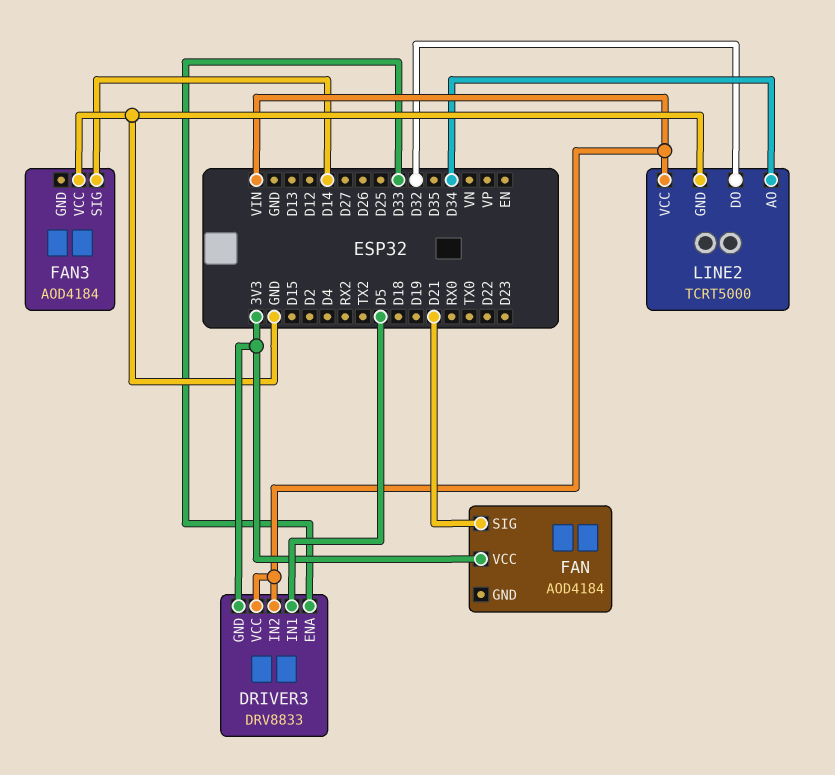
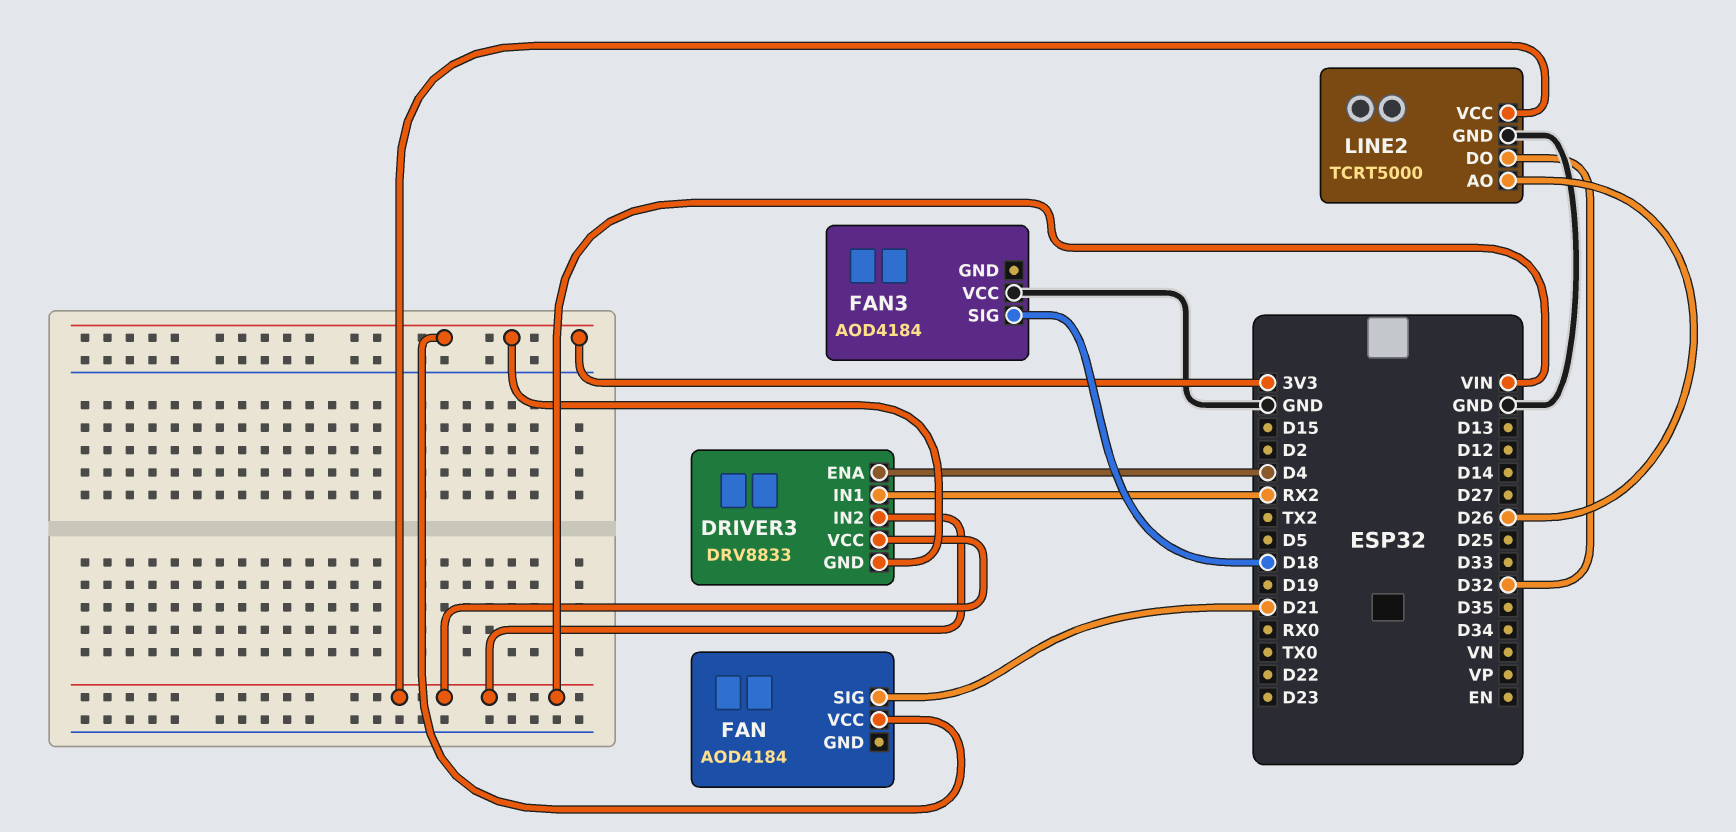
DRIVER3 pin ENA: D33 -> D4
DRIVER3 pin IN1: D5 -> RX2
FAN3 pin SIG: D14 -> D18
LINE2 pin AO: D34 -> D26

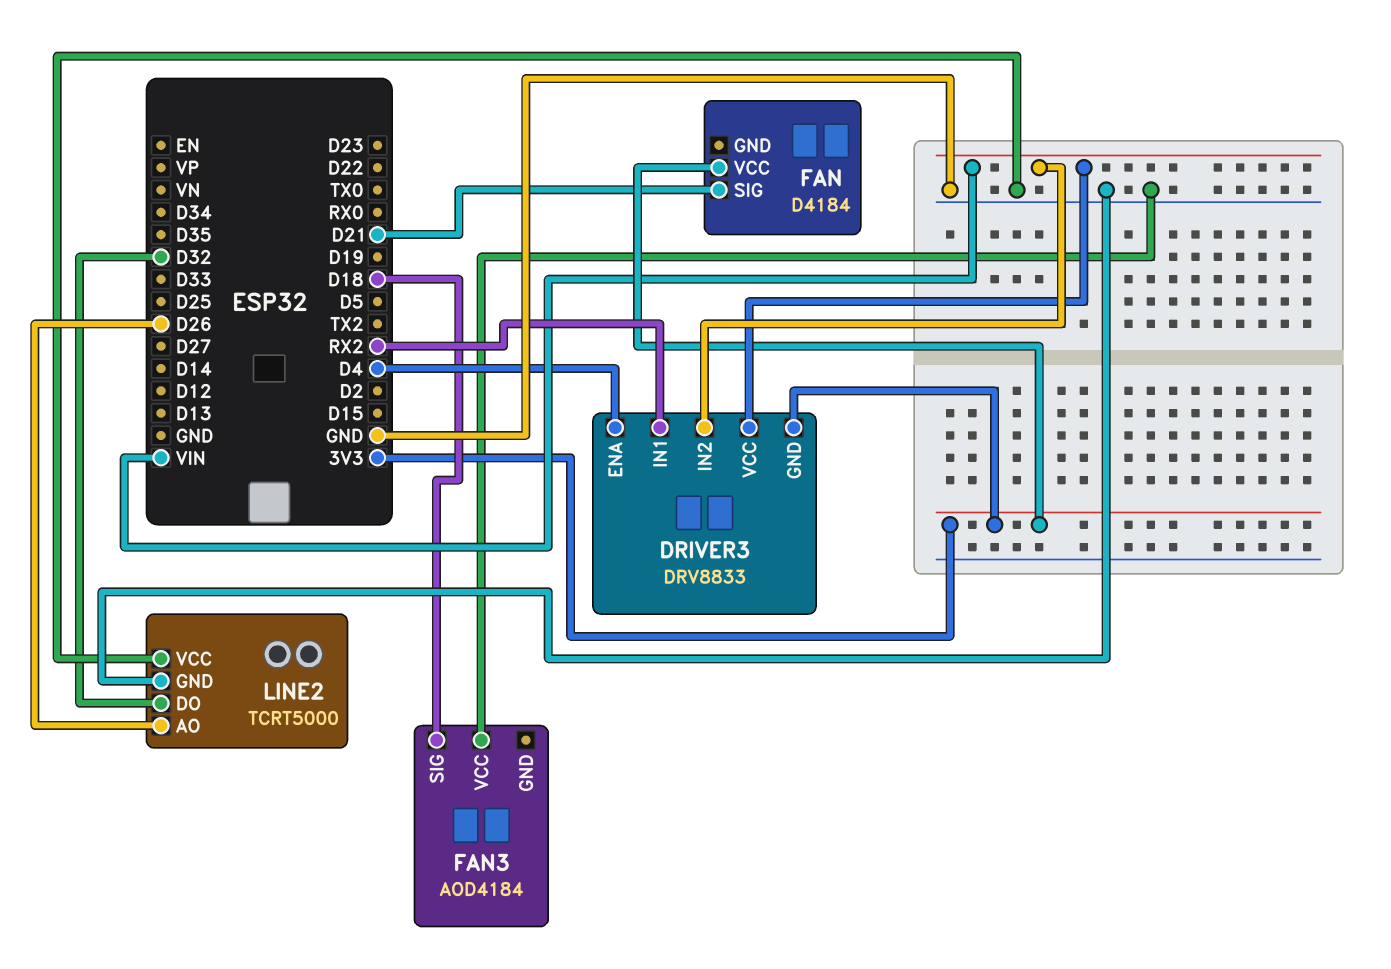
FAN: AOD4184 -> D4184
LINE2 pin VCC: VIN -> GND

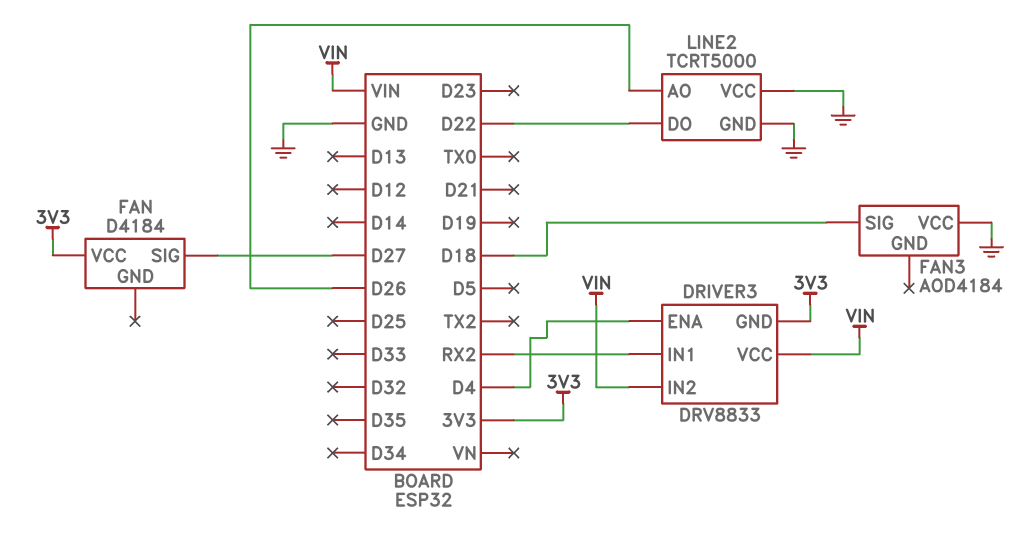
FAN pin SIG: D21 -> D27
LINE2 pin DO: D32 -> D22

